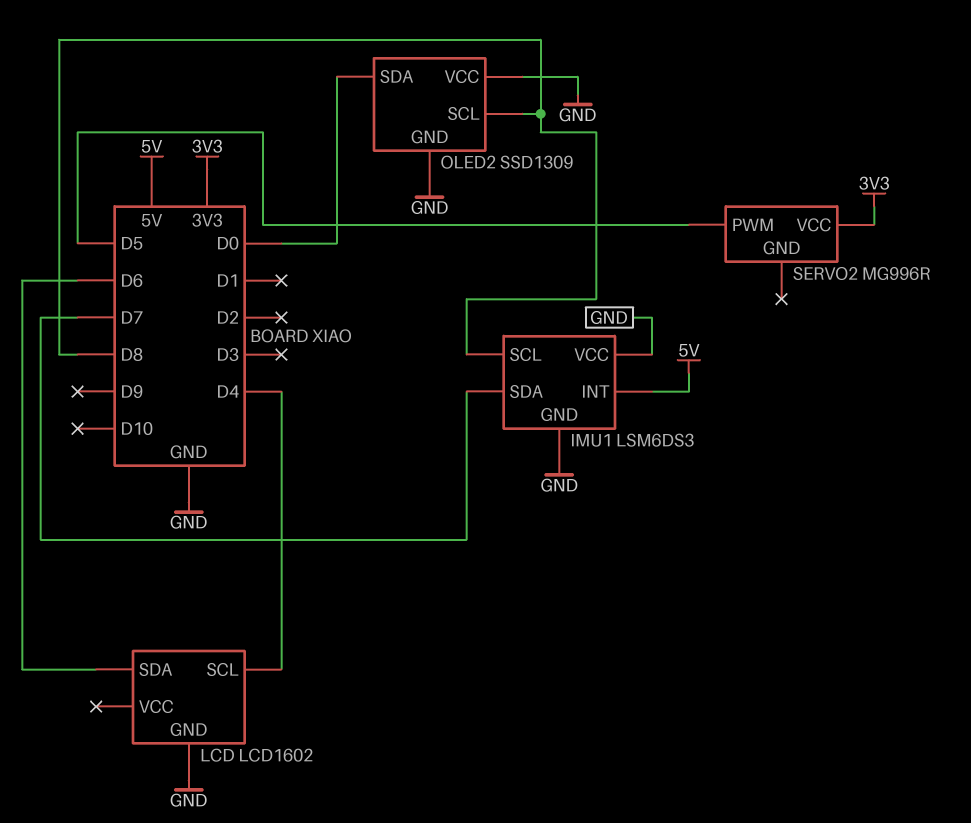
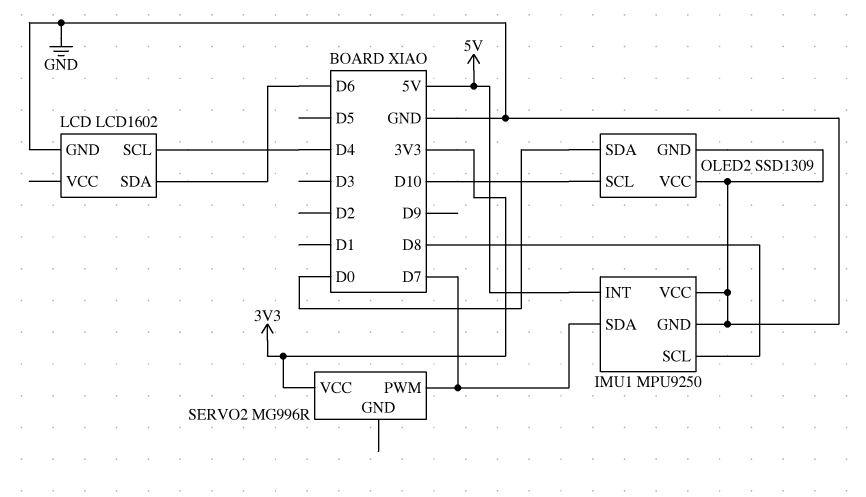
IMU1: LSM6DS3 -> MPU9250
OLED2 pin SCL: D8 -> D10
SERVO2 pin PWM: D5 -> D7

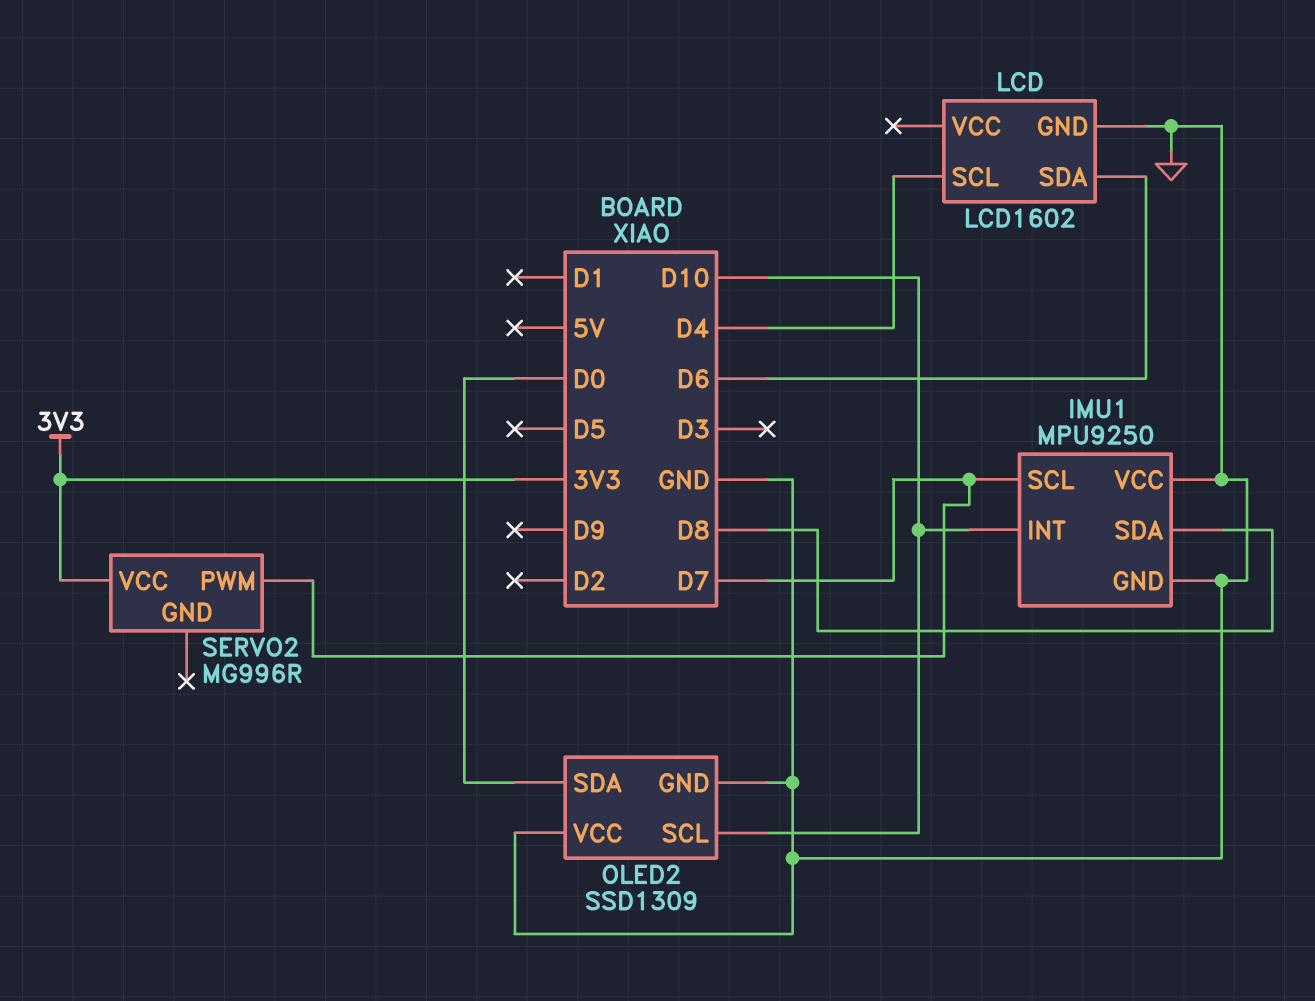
IMU1 pin INT: 5V -> D10
IMU1 pin SCL: D8 -> D7
IMU1 pin SDA: D7 -> D8

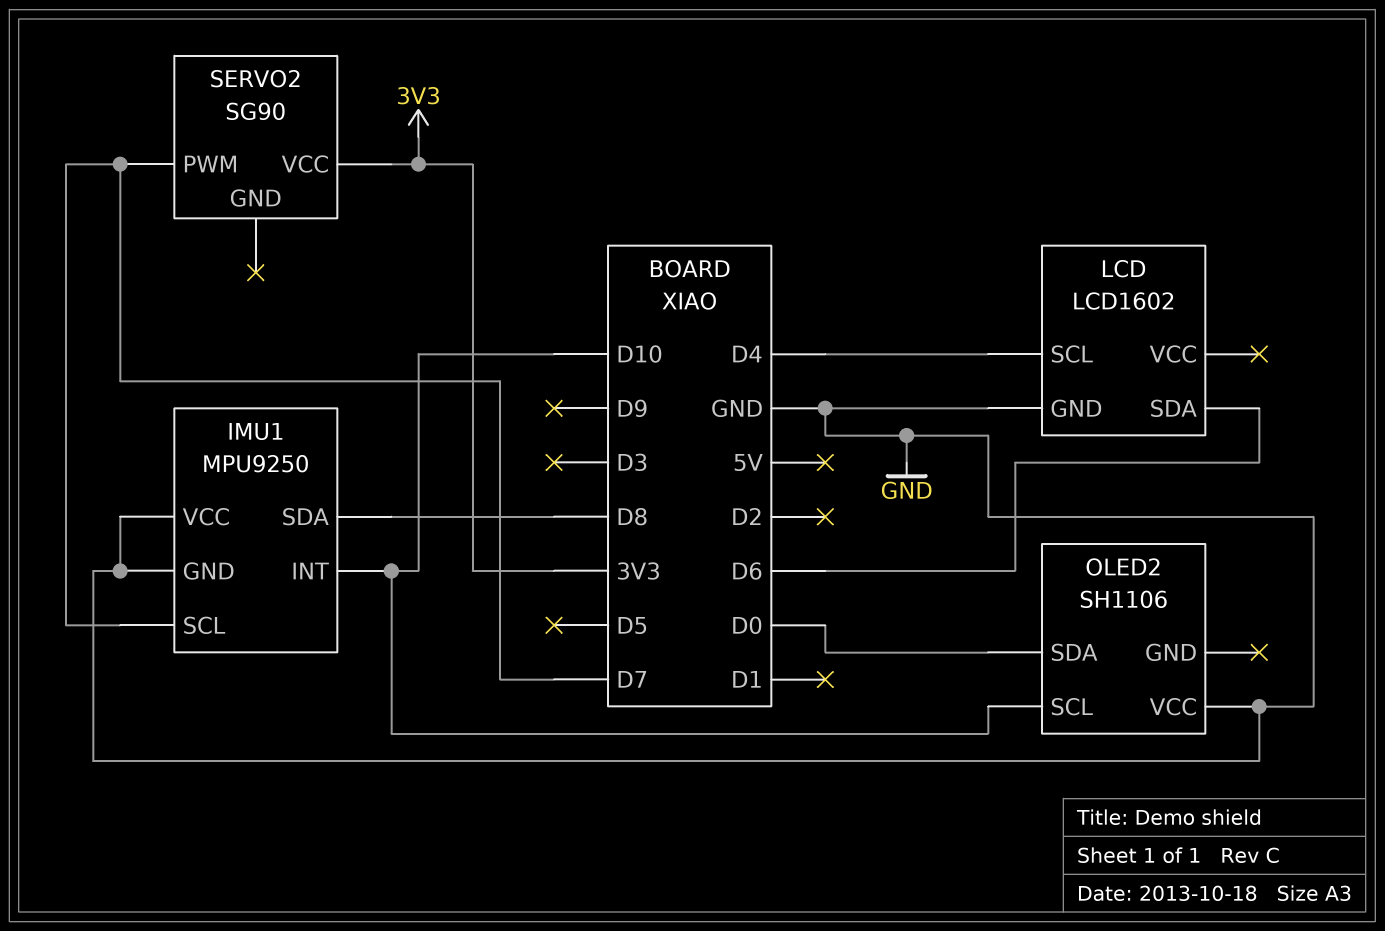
OLED2: SSD1309 -> SH1106
OLED2 pin GND: GND -> none
SERVO2: MG996R -> SG90

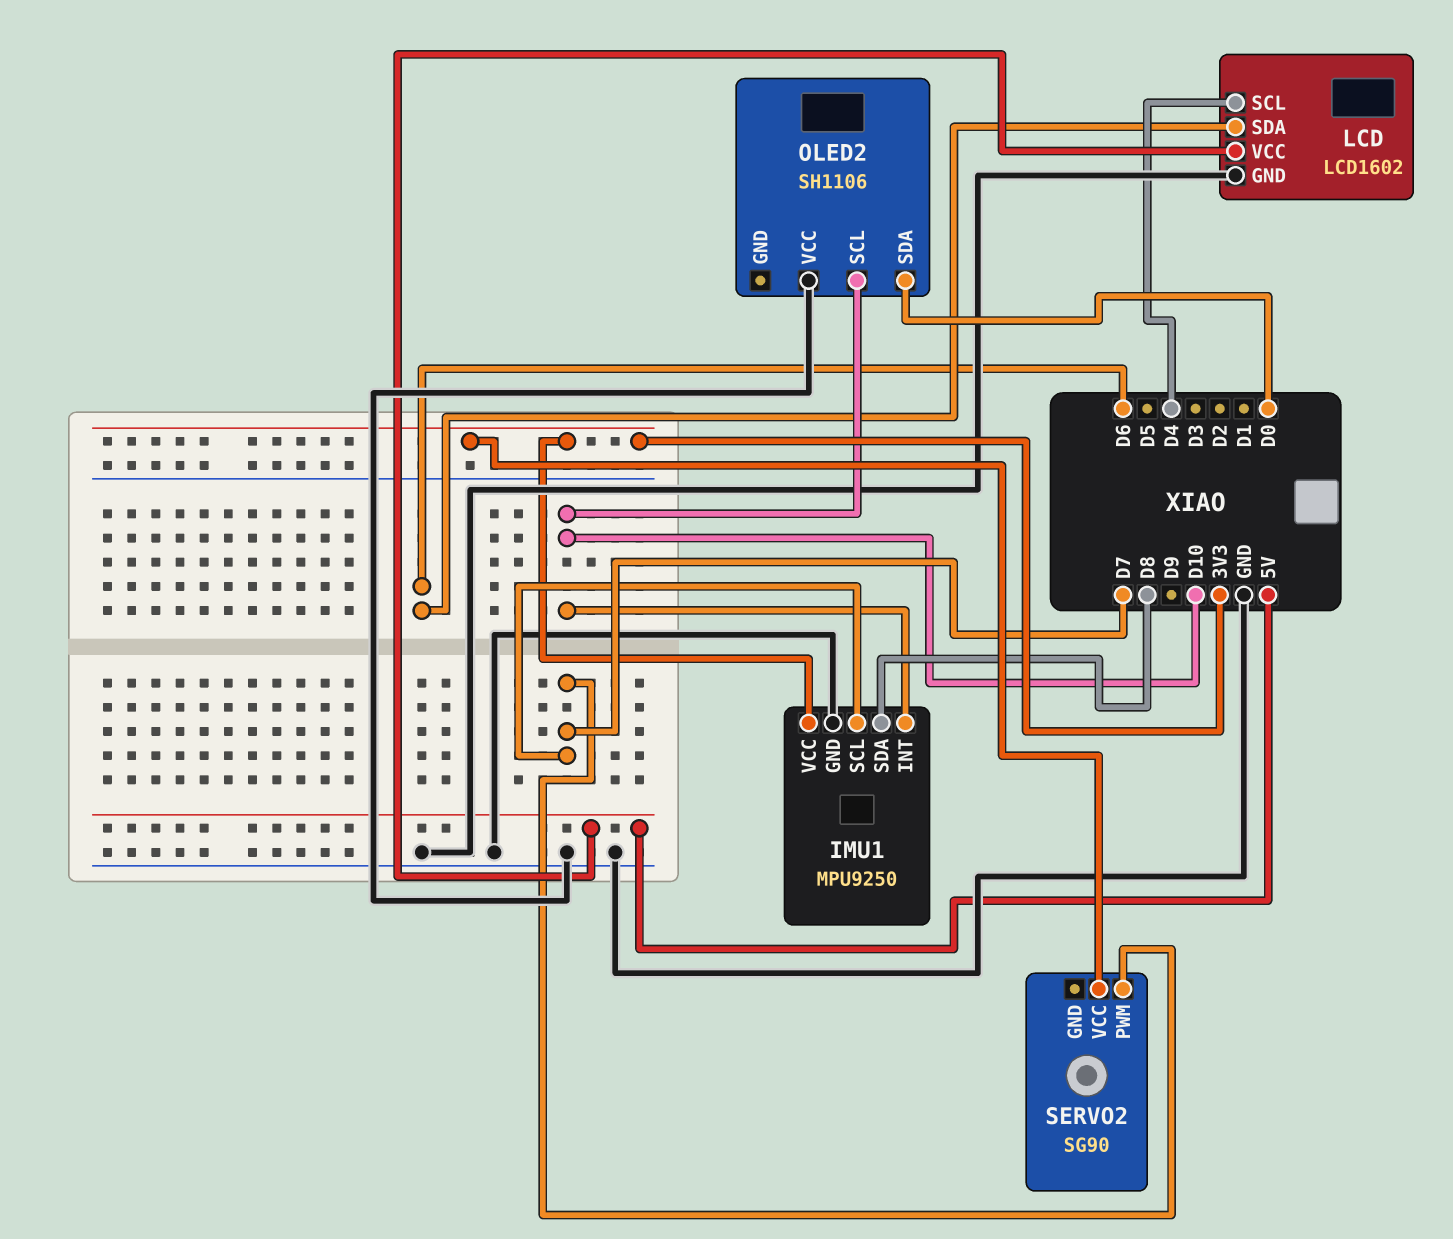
IMU1 pin VCC: GND -> 3V3
LCD pin VCC: none -> 5V

